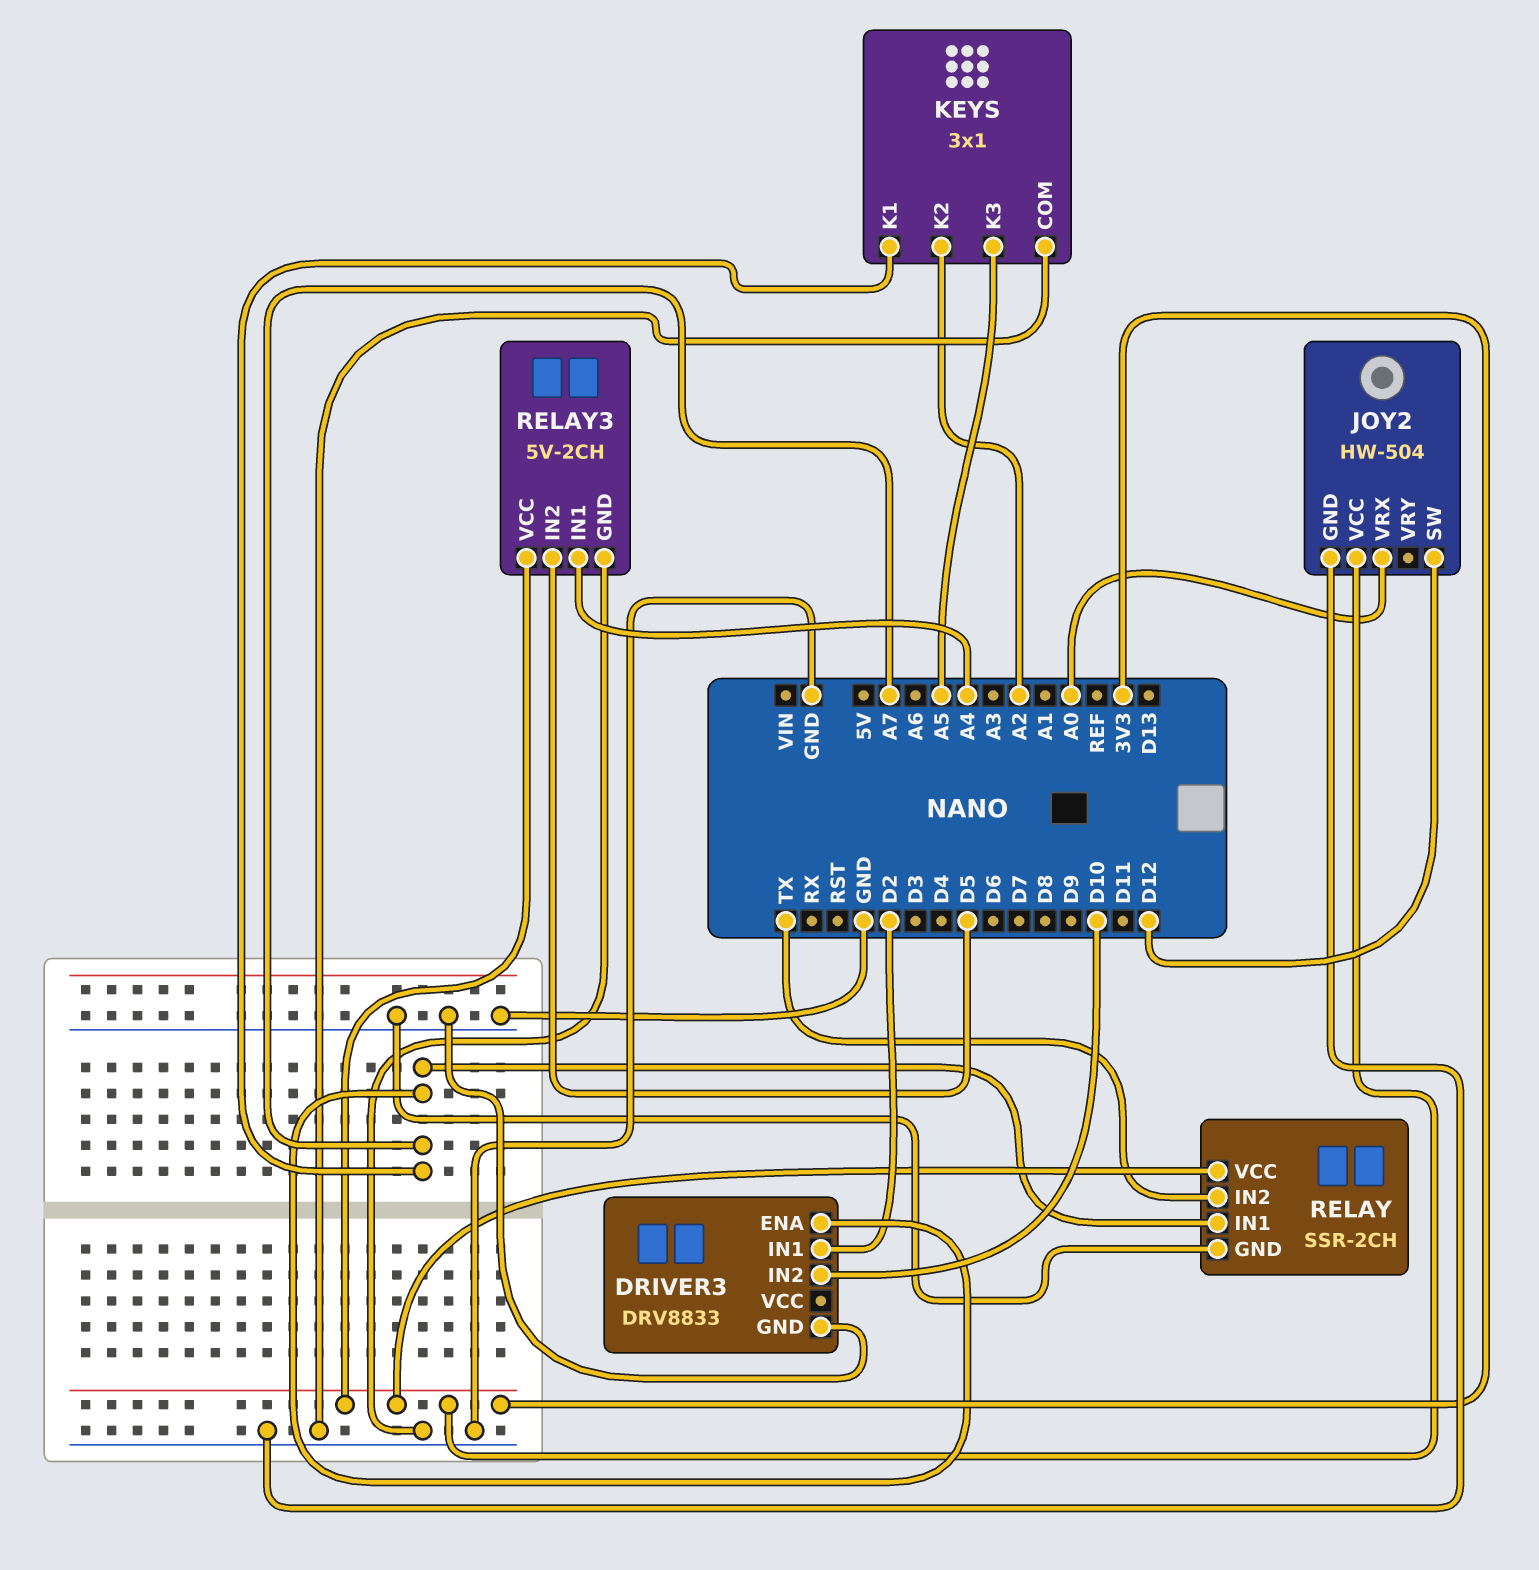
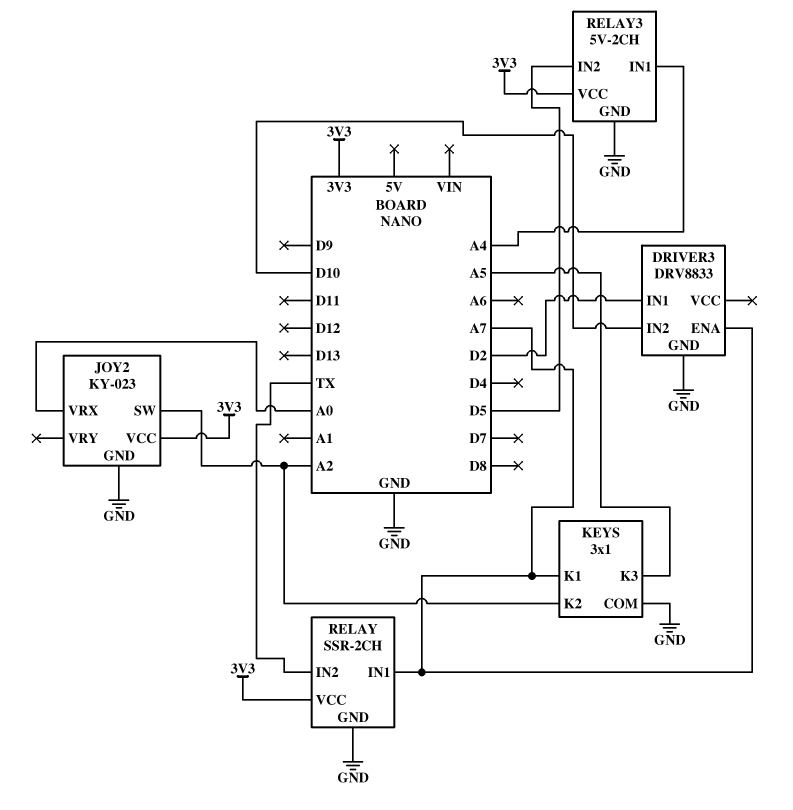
JOY2: HW-504 -> KY-023
JOY2 pin SW: D12 -> A2

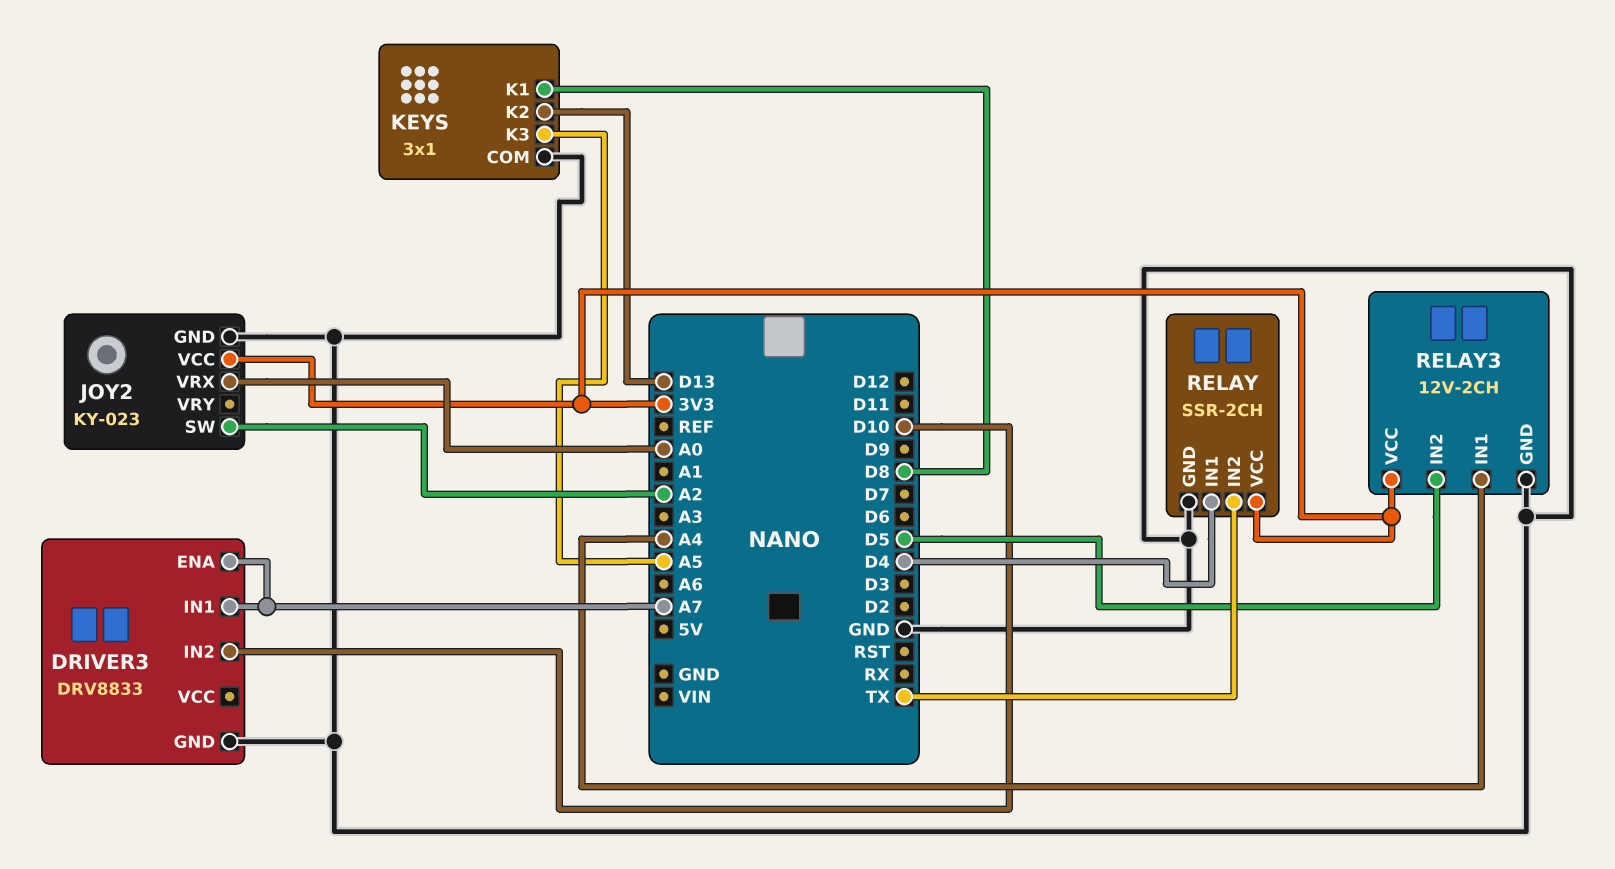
DRIVER3 pin IN1: D2 -> A7
KEYS pin K1: A7 -> D8
KEYS pin K2: A2 -> D13
RELAY pin IN1: A7 -> D4
RELAY3: 5V-2CH -> 12V-2CH

